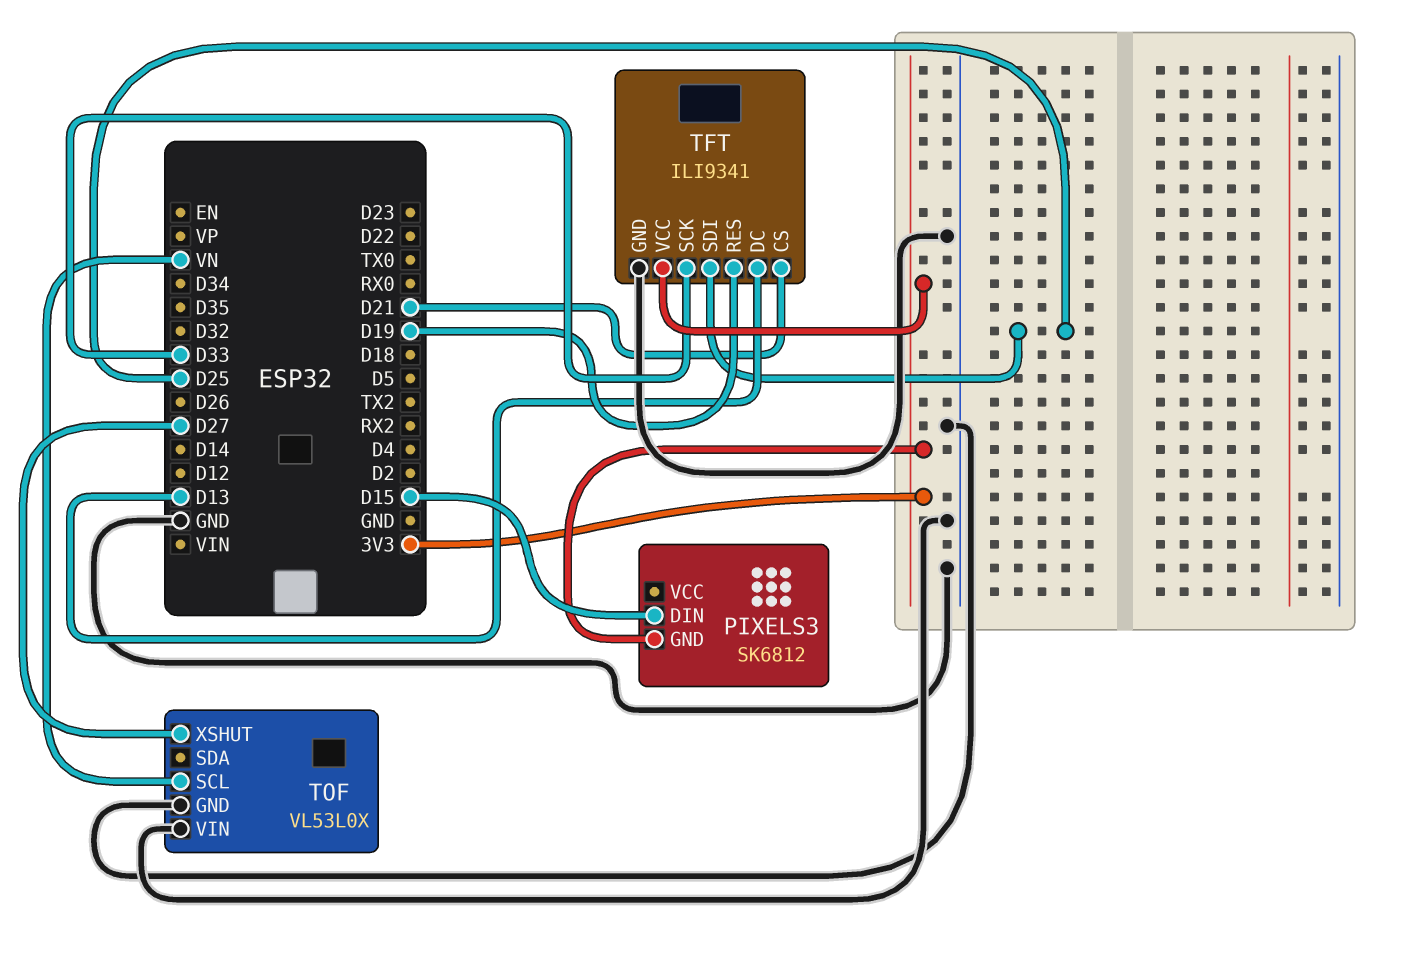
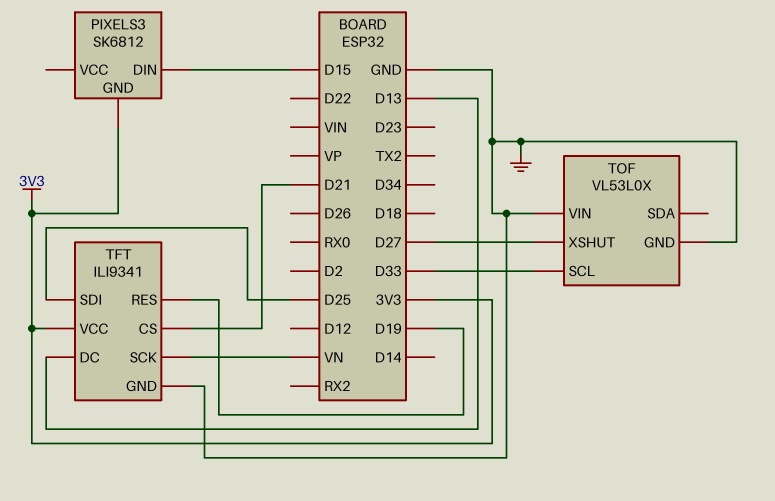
TFT pin SCK: D33 -> VN
TOF pin SCL: VN -> D33

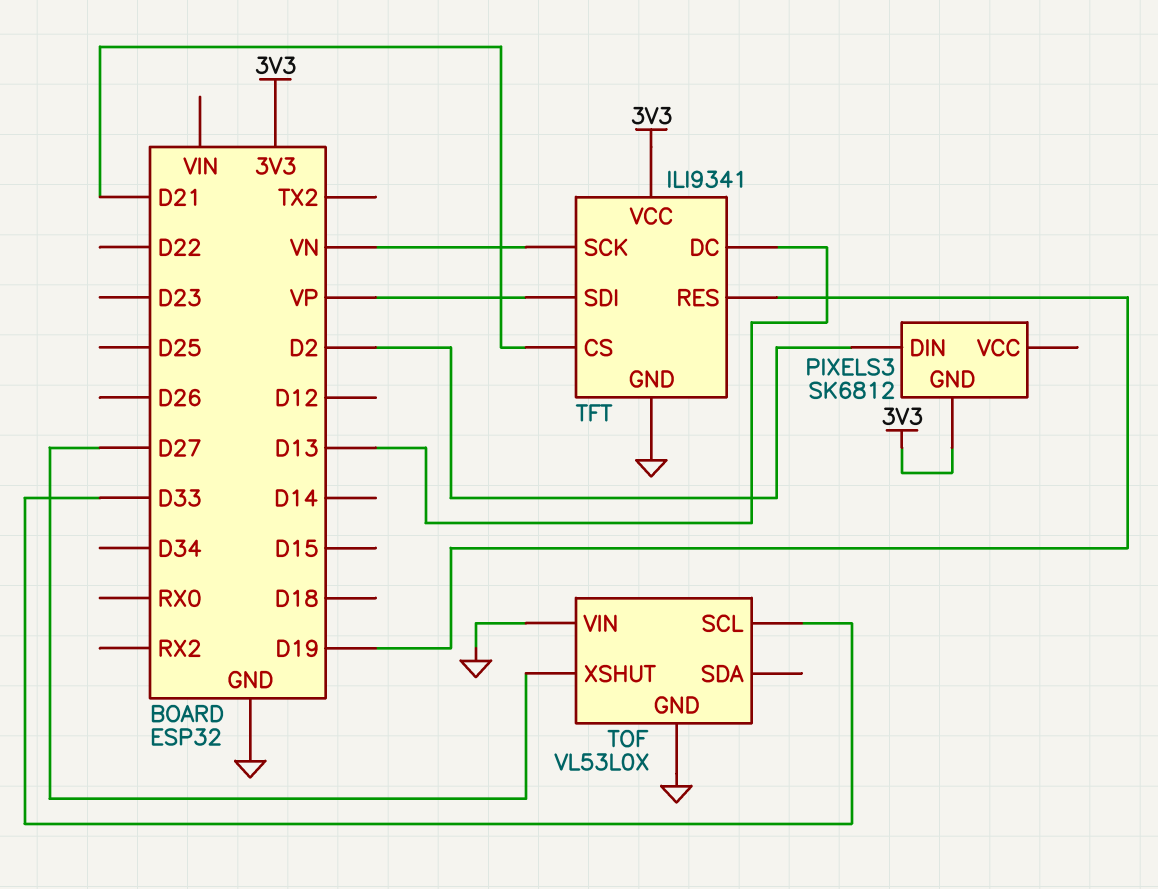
PIXELS3 pin DIN: D15 -> D2
TFT pin SDI: D25 -> VP

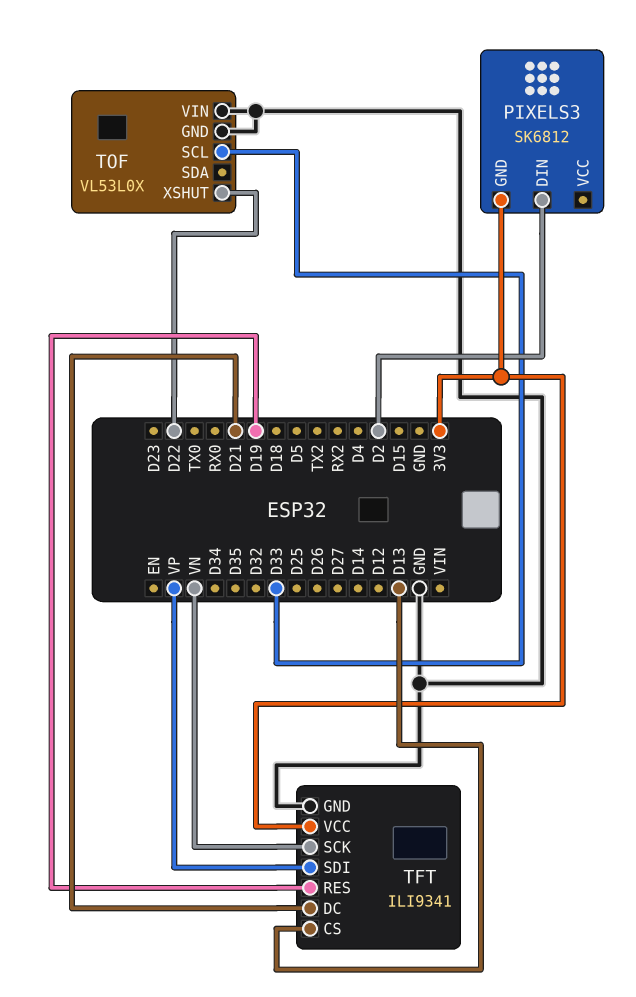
TFT pin CS: D21 -> D13
TFT pin DC: D13 -> D21
TOF pin XSHUT: D27 -> D22

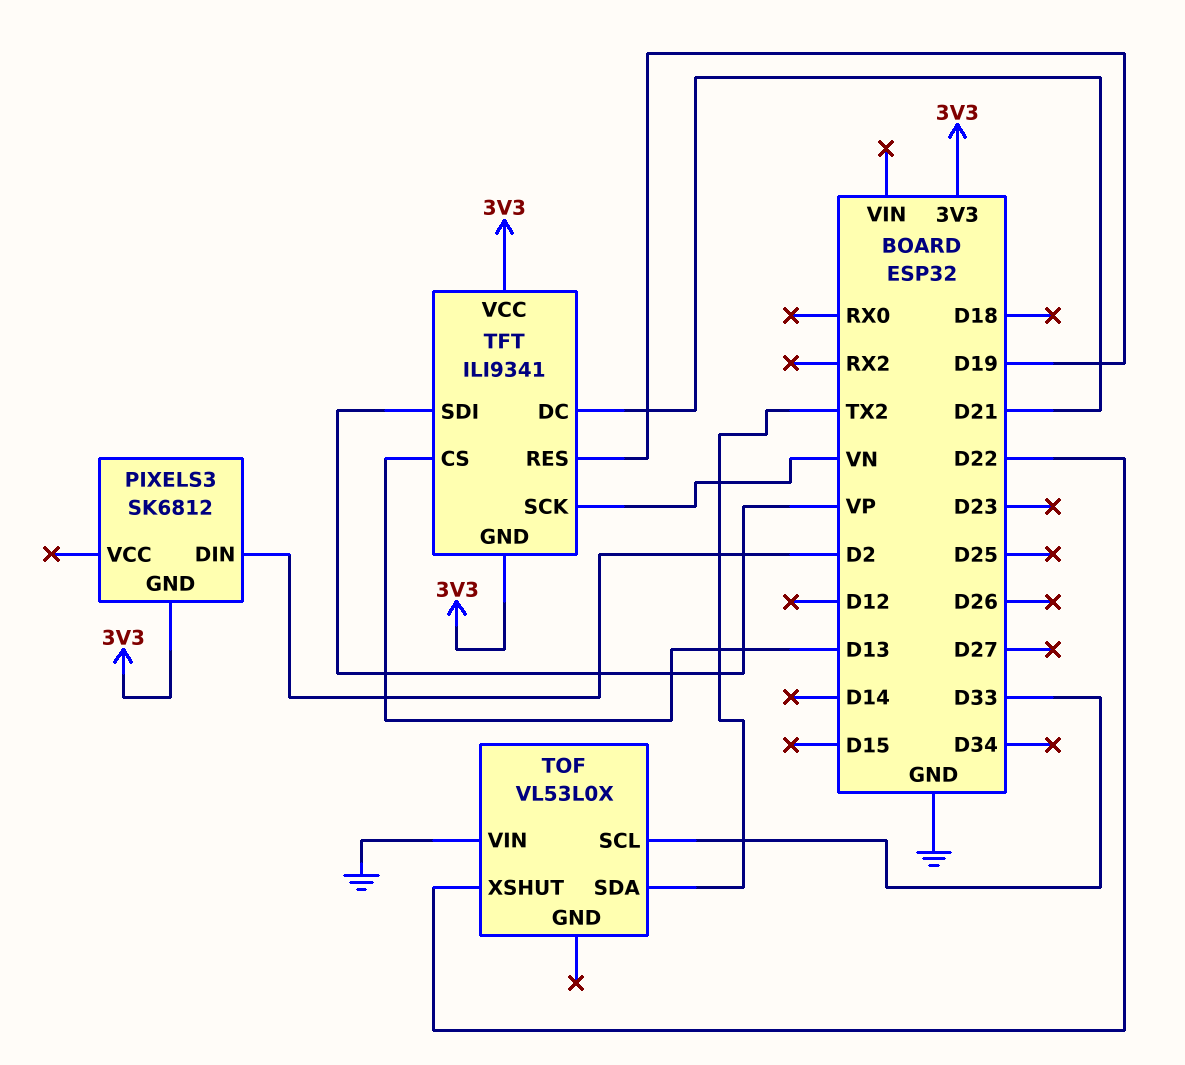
TFT pin GND: GND -> 3V3
TOF pin GND: GND -> none
TOF pin SDA: none -> TX2

